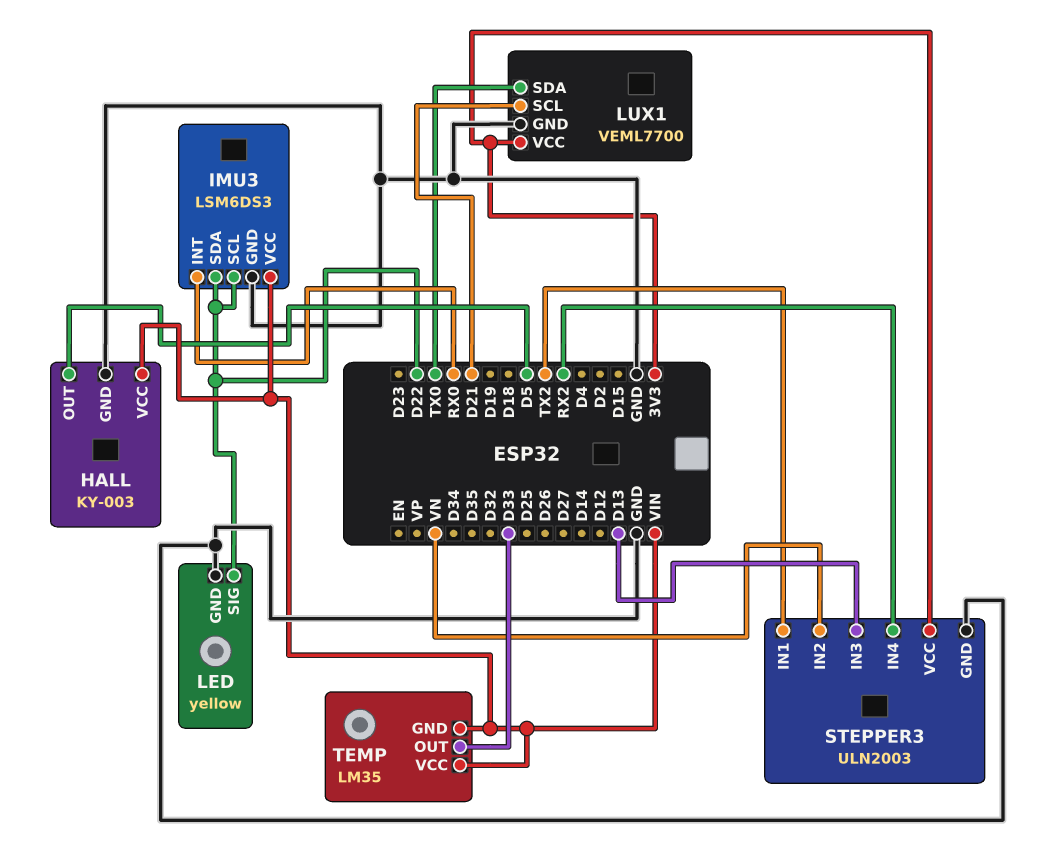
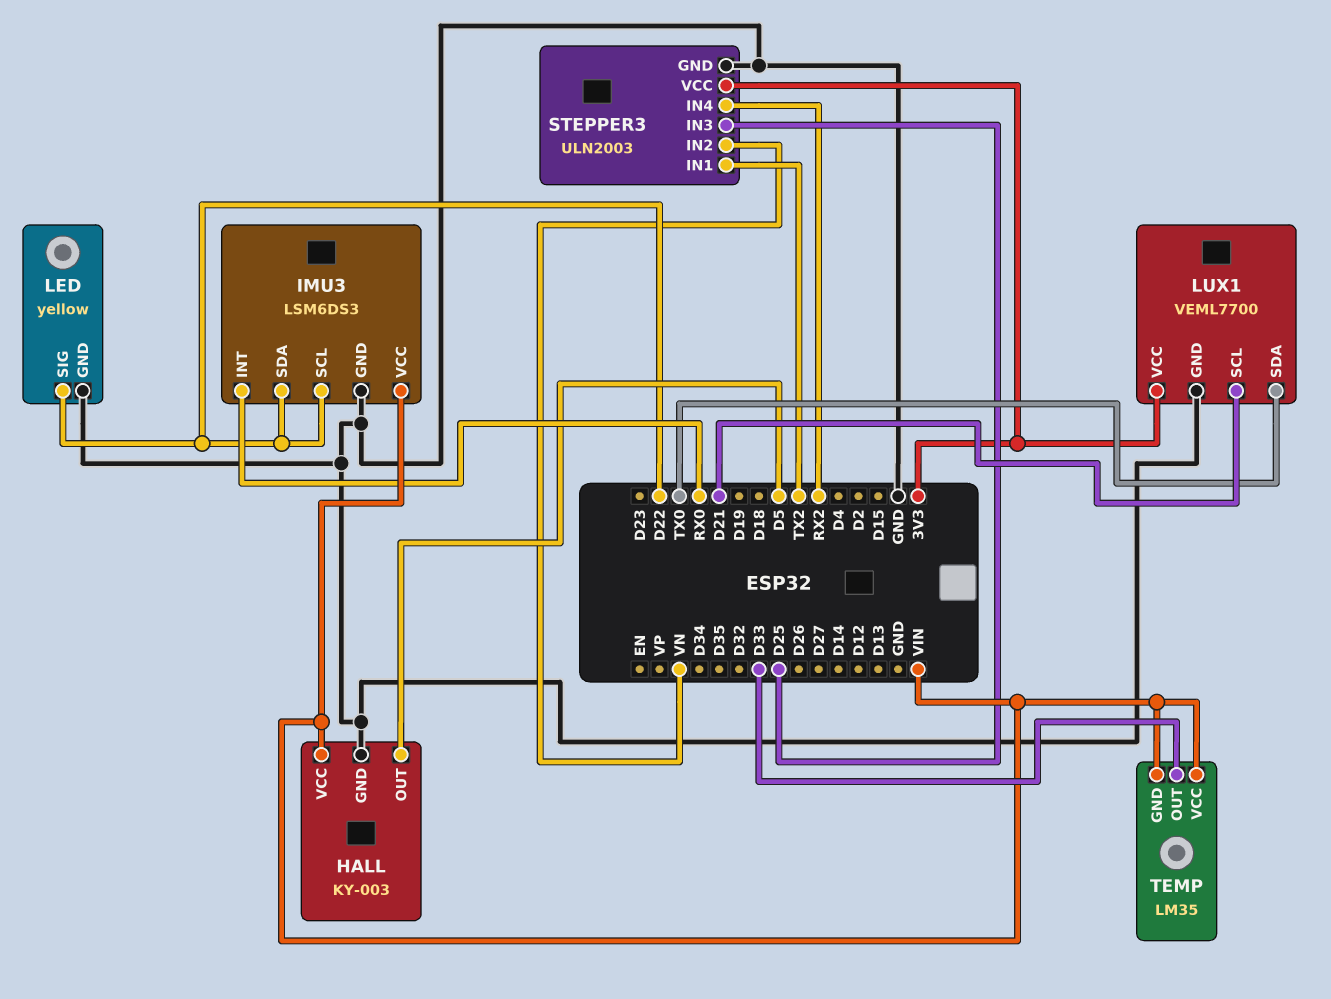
STEPPER3 pin IN3: D13 -> D25

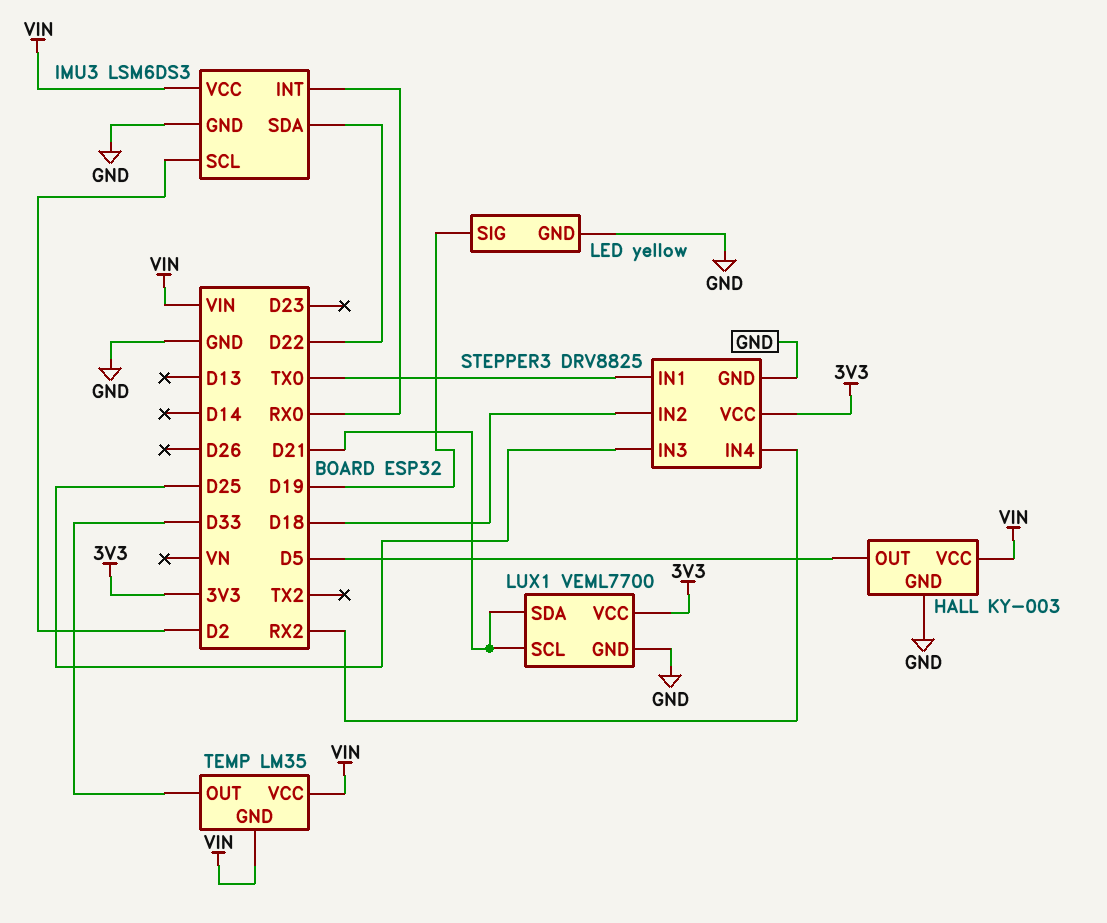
IMU3 pin SCL: D22 -> D2
LED pin SIG: D22 -> D19
LUX1 pin SDA: TX0 -> D21
STEPPER3: ULN2003 -> DRV8825
STEPPER3 pin IN1: TX2 -> TX0
STEPPER3 pin IN2: VN -> D18

